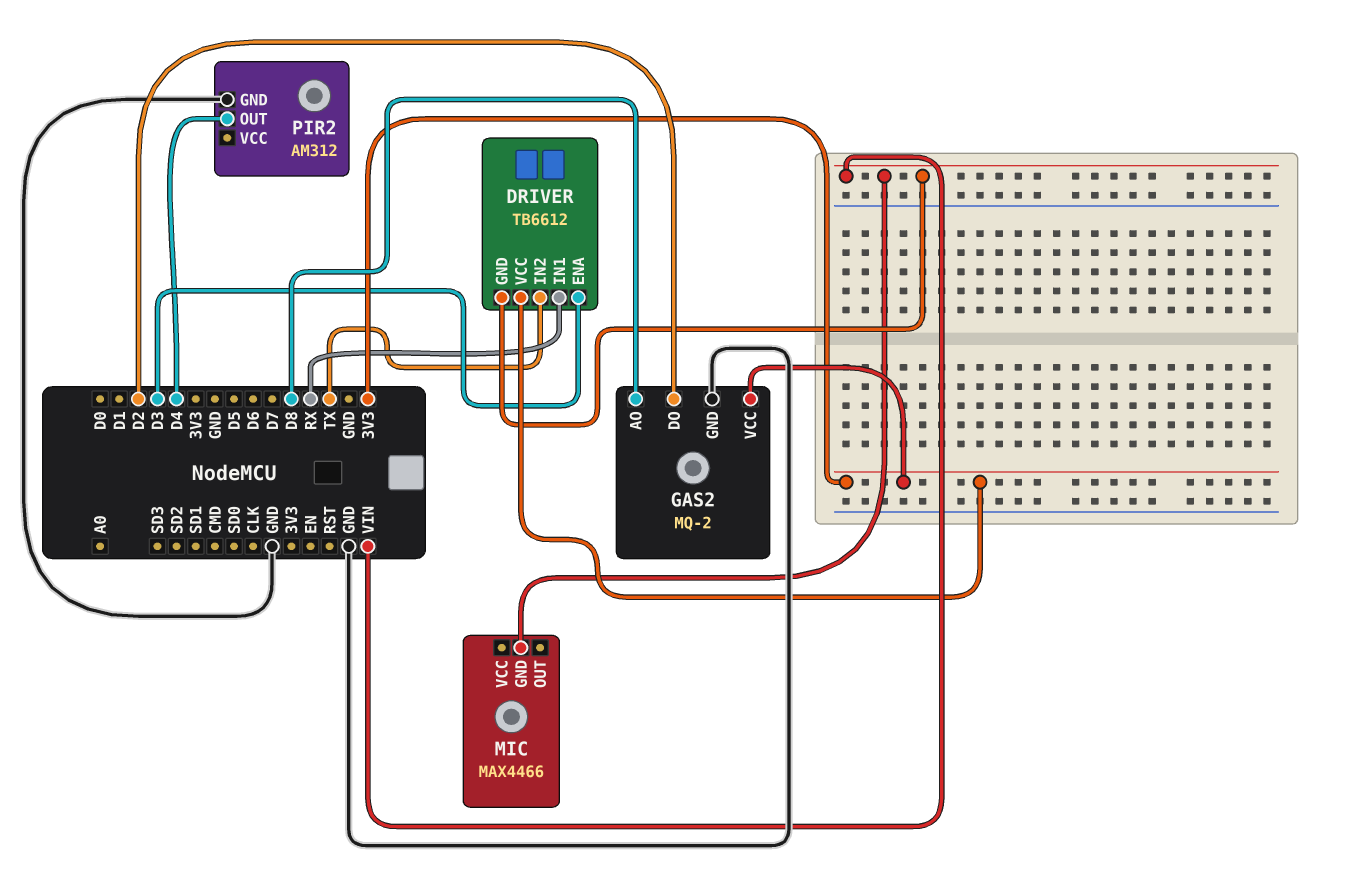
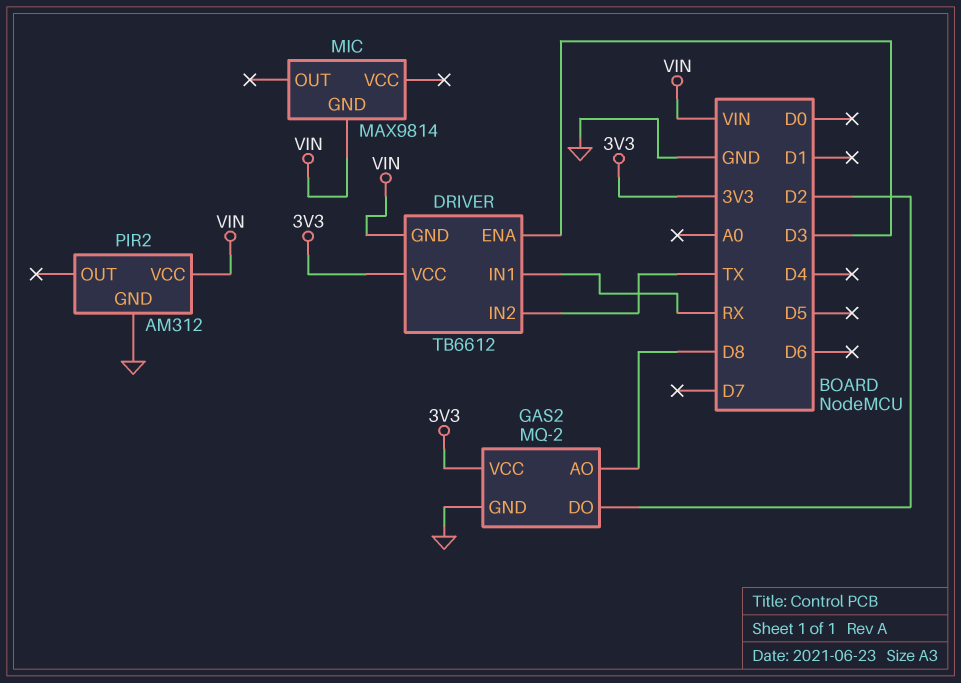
MIC: MAX4466 -> MAX9814
PIR2 pin OUT: D4 -> none
PIR2 pin VCC: none -> VIN

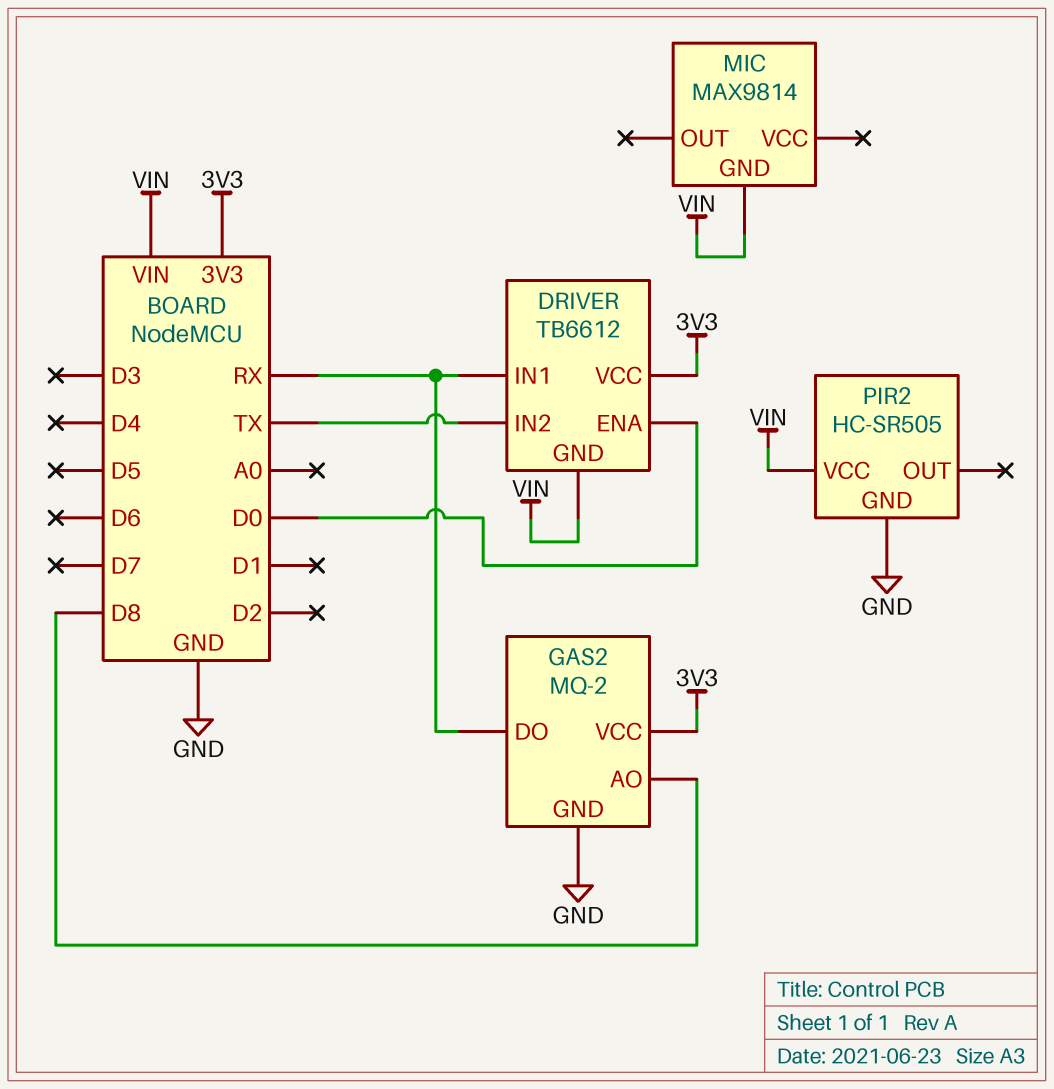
DRIVER pin ENA: D3 -> D0
GAS2 pin DO: D2 -> RX
PIR2: AM312 -> HC-SR505

